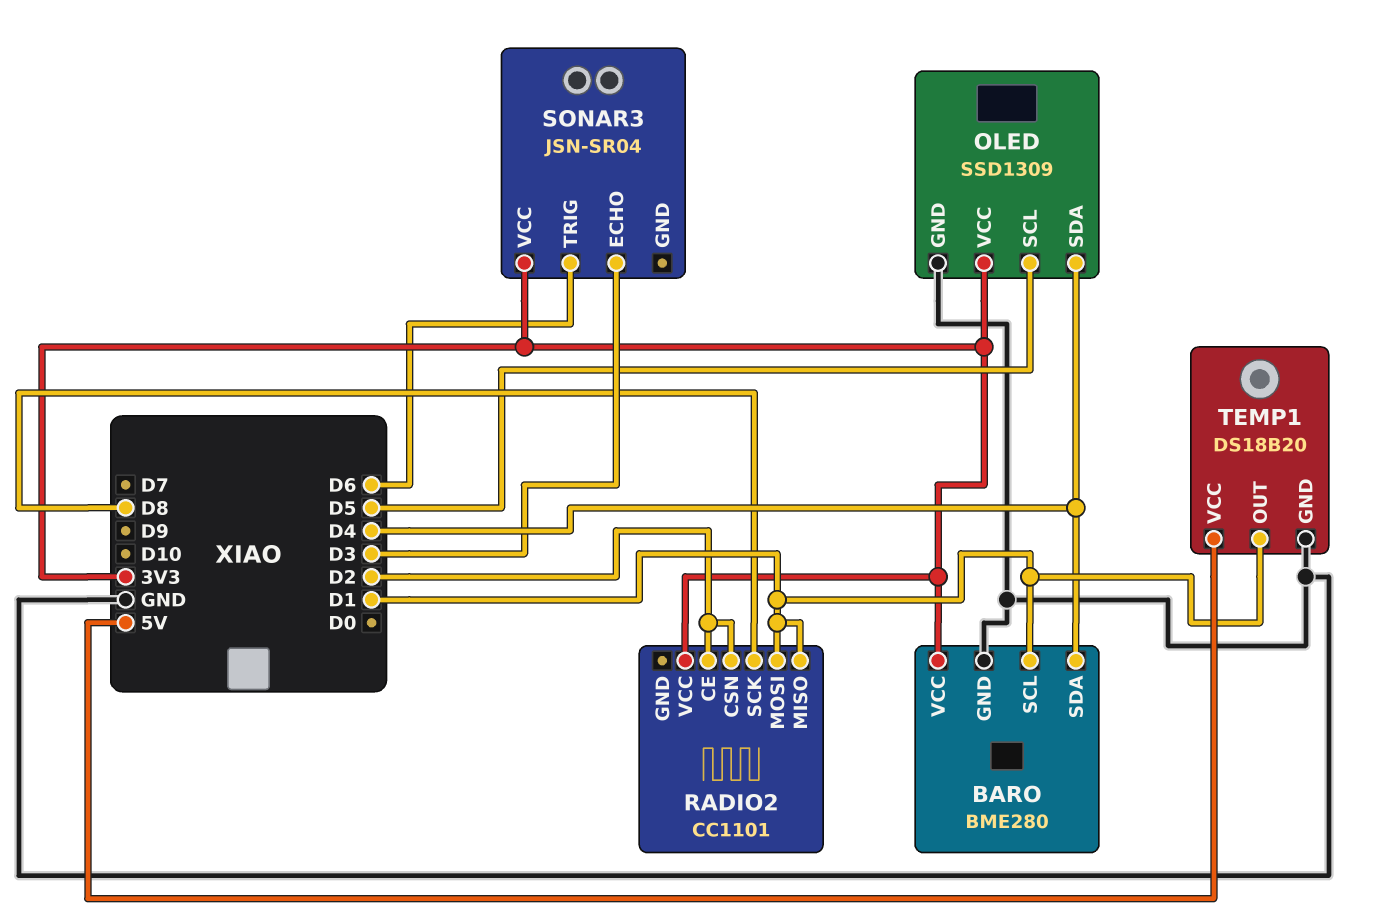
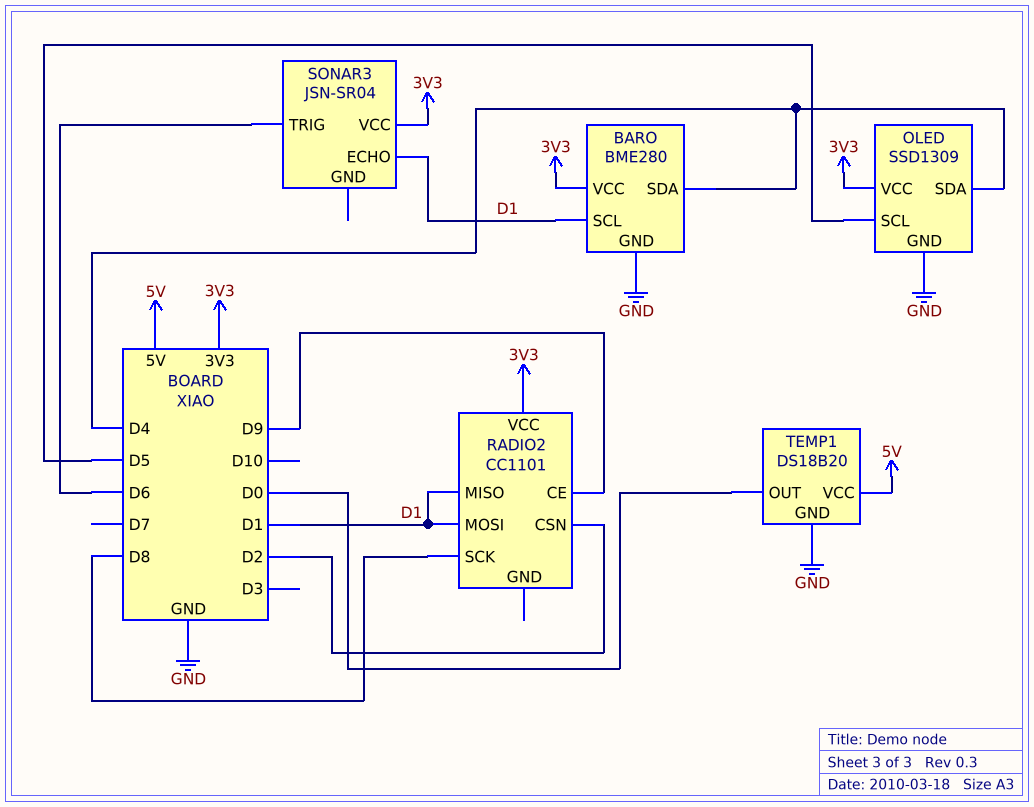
RADIO2 pin CE: D2 -> D9
SONAR3 pin ECHO: D3 -> D1
TEMP1 pin OUT: D1 -> D0

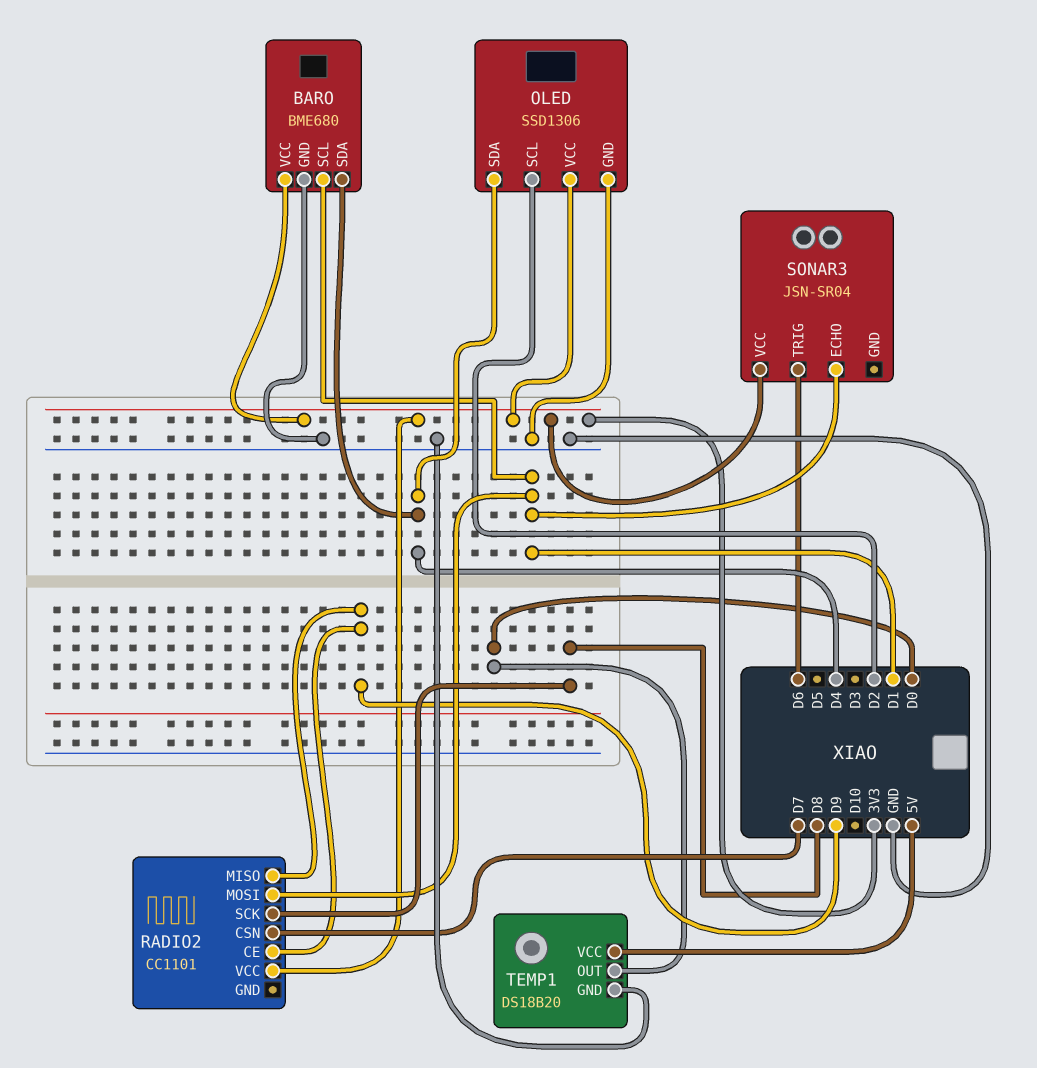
BARO: BME280 -> BME680
OLED: SSD1309 -> SSD1306
OLED pin SCL: D5 -> D2
RADIO2 pin CSN: D2 -> D7
RADIO2 pin MISO: D1 -> D9

